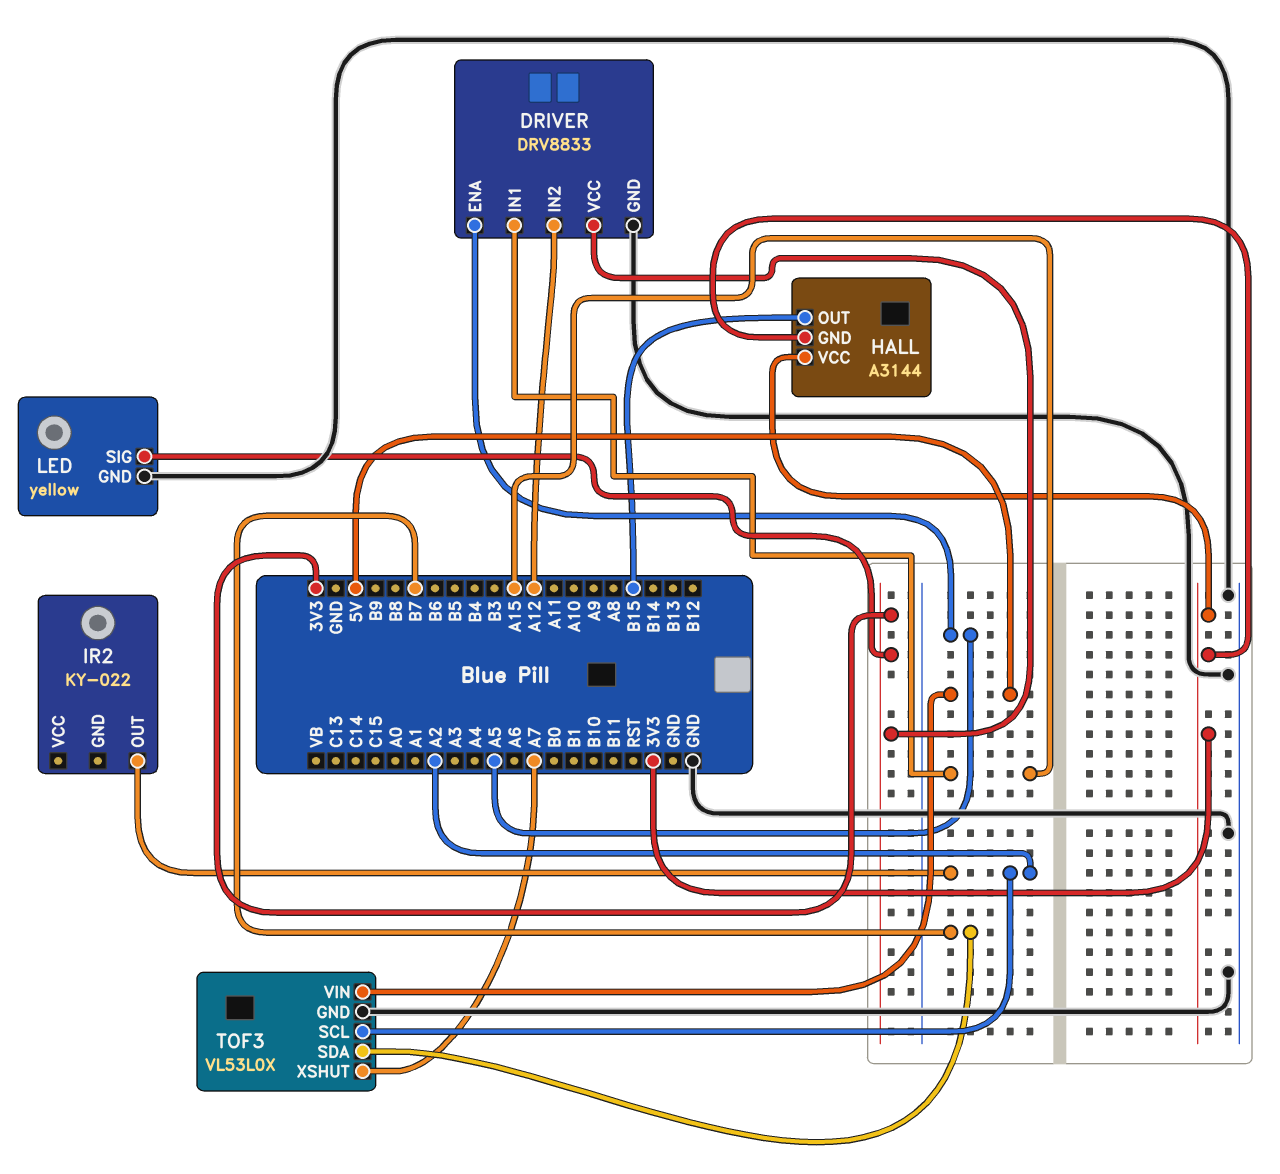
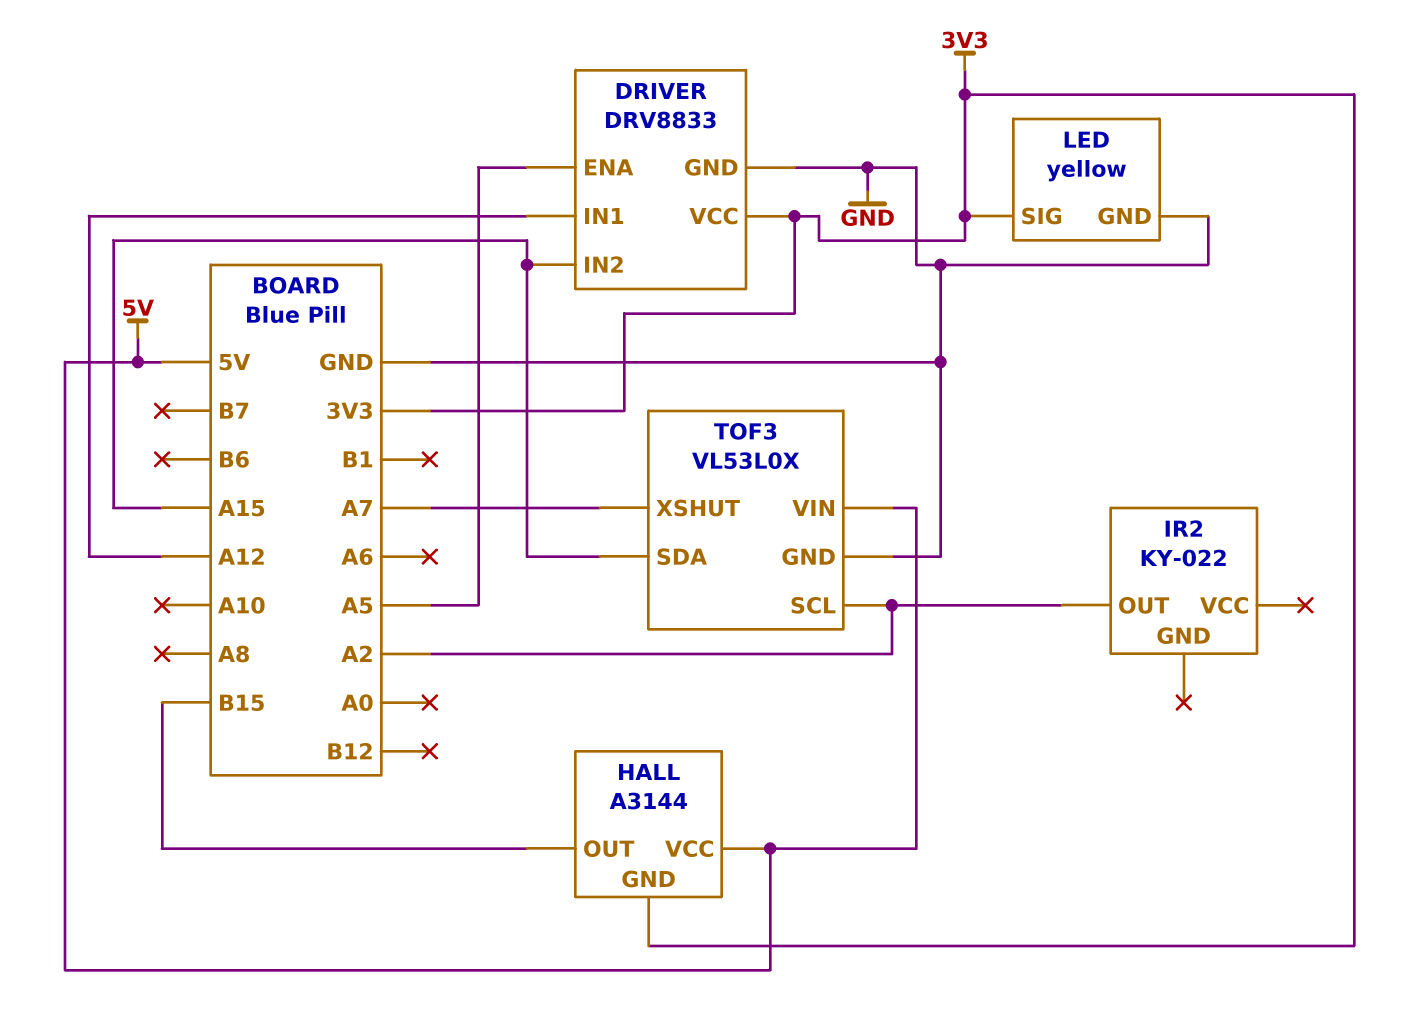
DRIVER pin IN1: A15 -> A12
DRIVER pin IN2: A12 -> A15
HALL pin VCC: 3V3 -> 5V
TOF3 pin SDA: B7 -> A15

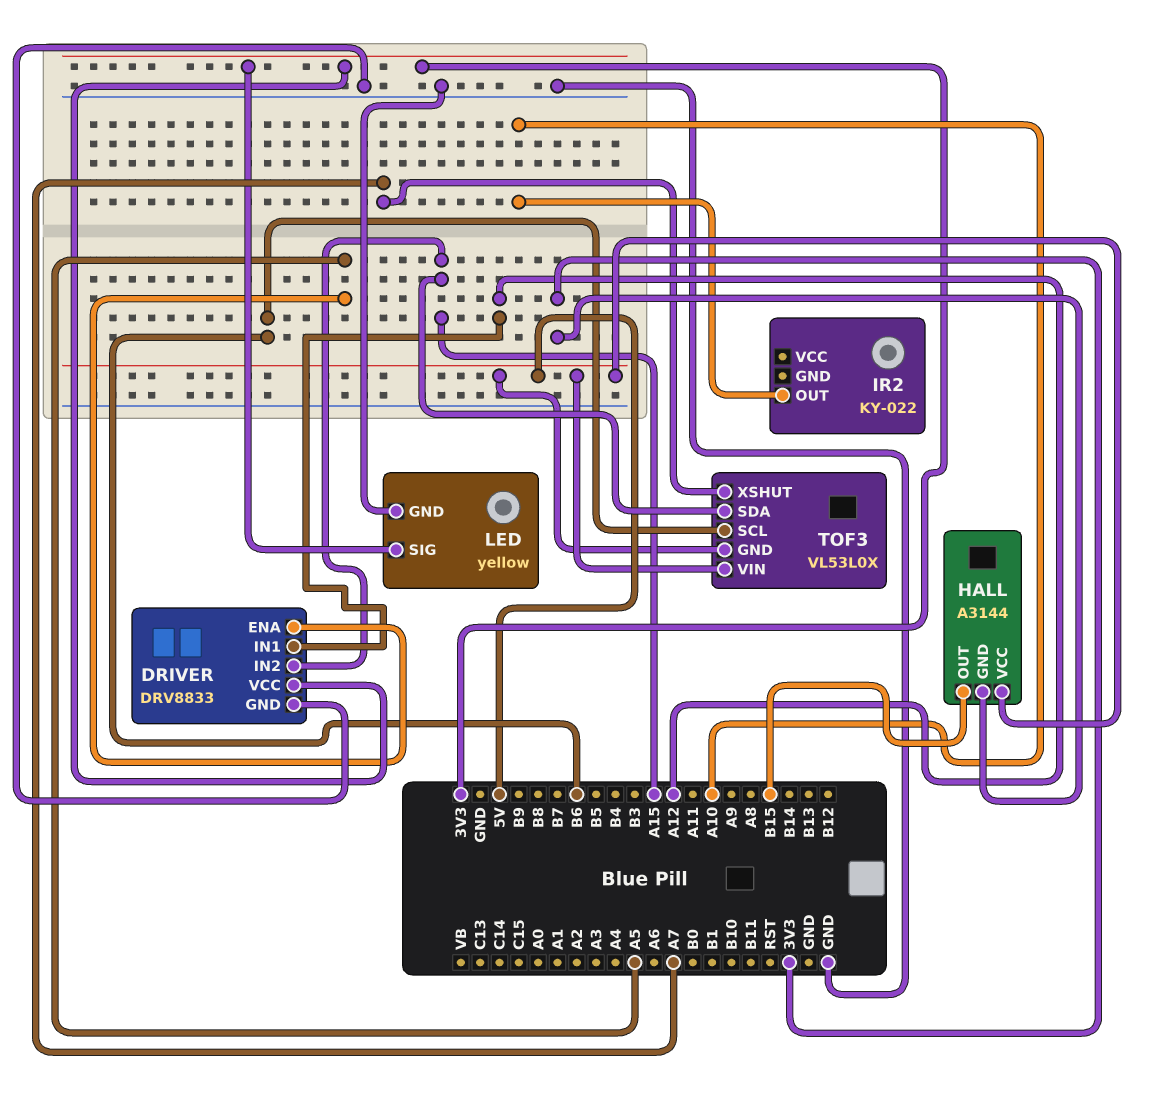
IR2 pin OUT: A2 -> A10
TOF3 pin GND: GND -> 5V
TOF3 pin SCL: A2 -> B6

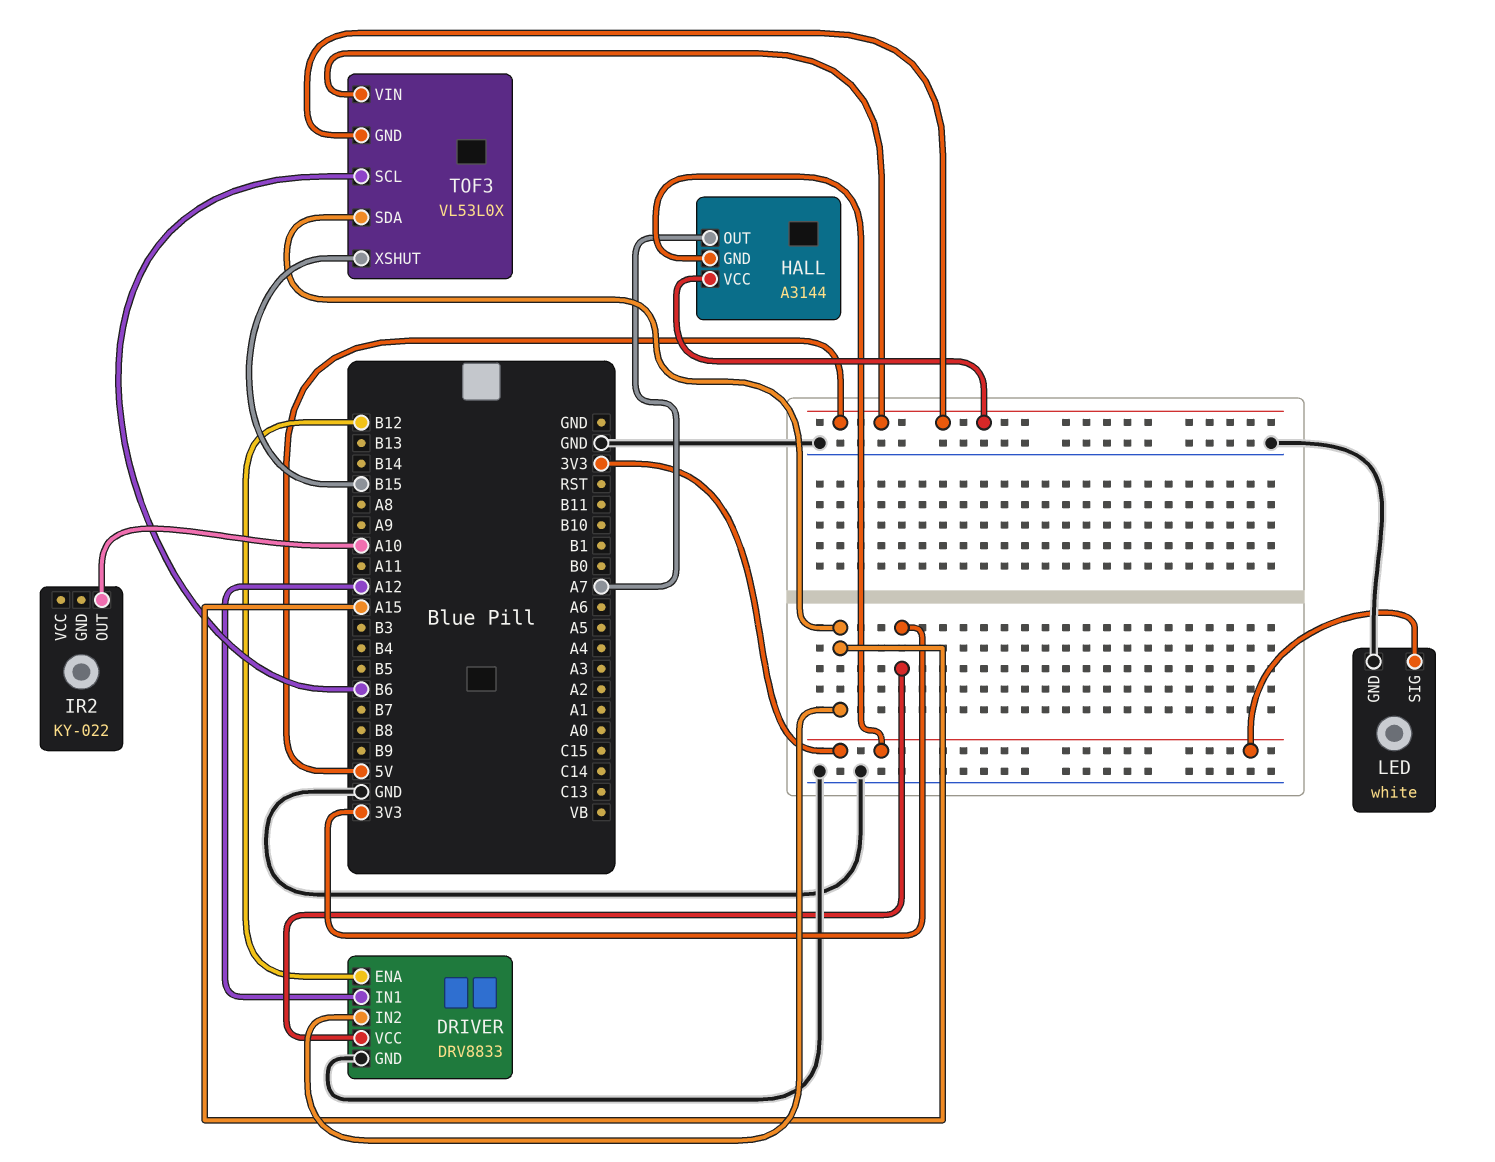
DRIVER pin ENA: A5 -> B12
HALL pin OUT: B15 -> A7
LED: yellow -> white
TOF3 pin XSHUT: A7 -> B15

